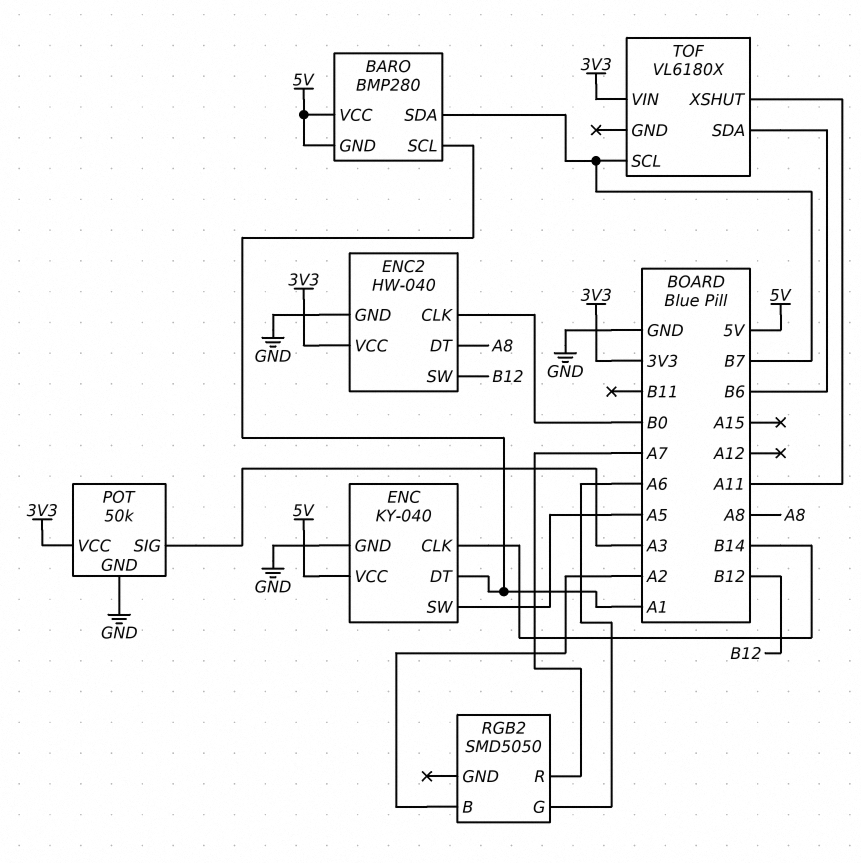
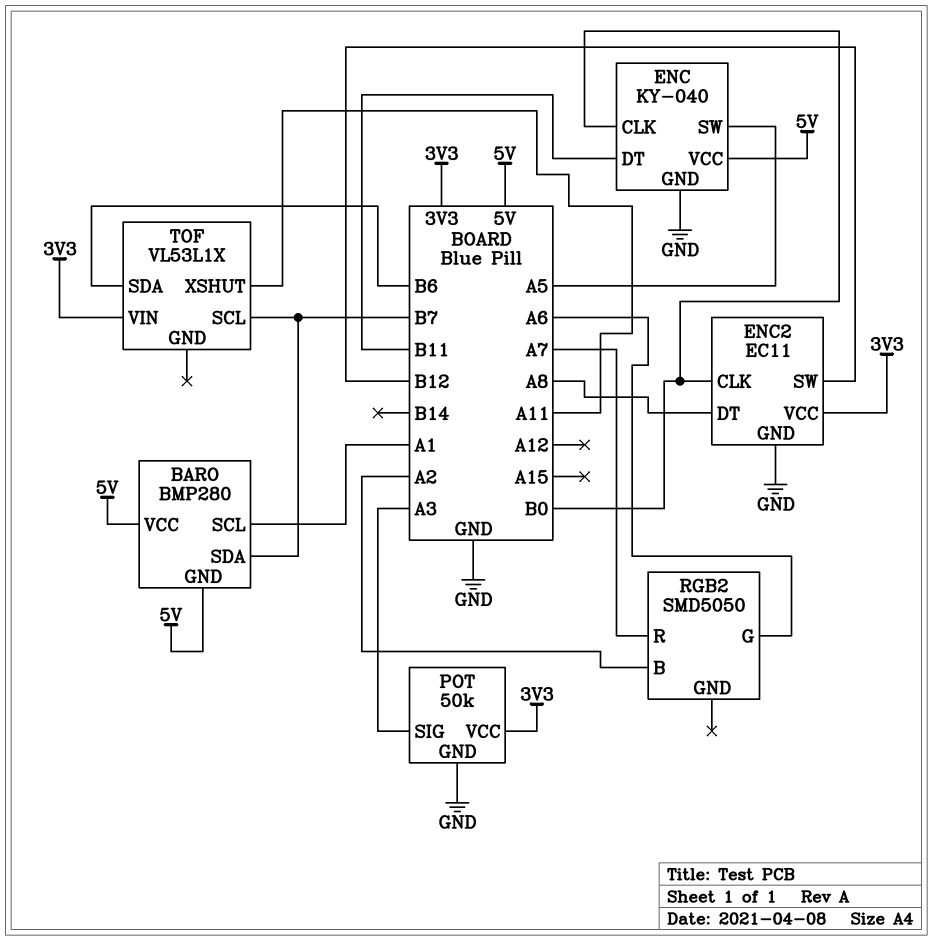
ENC pin CLK: B14 -> B0
ENC pin DT: A1 -> B11
ENC2: HW-040 -> EC11
TOF: VL6180X -> VL53L1X

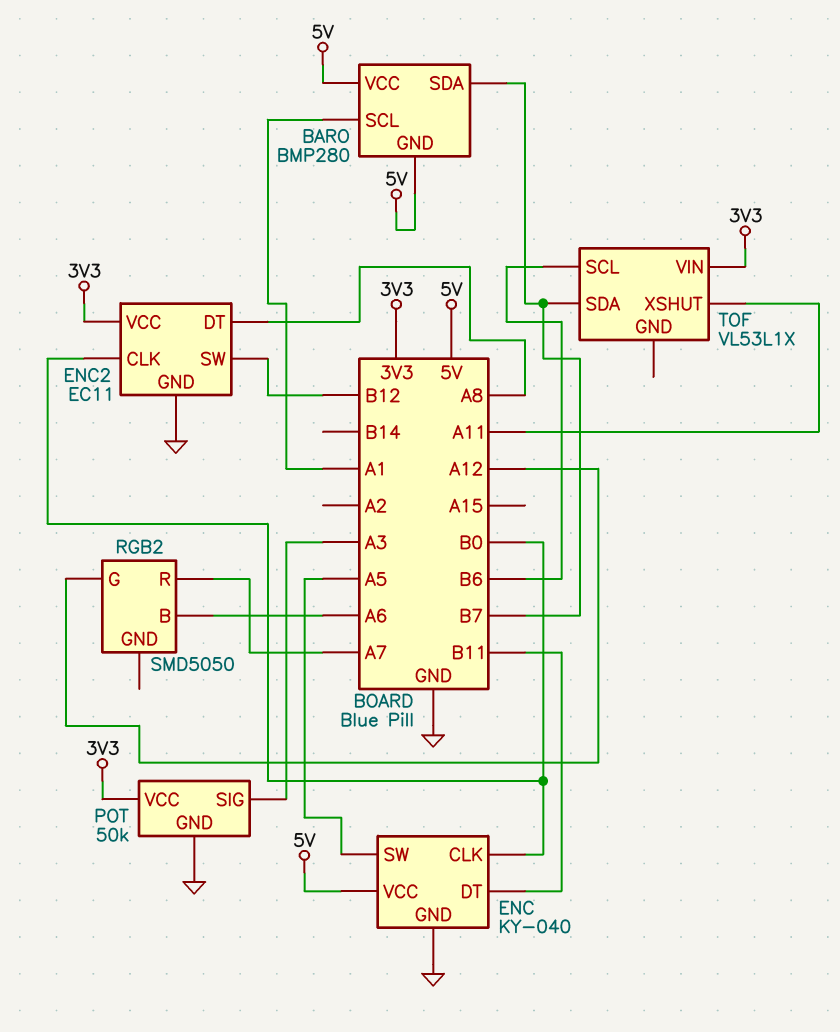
RGB2 pin B: A2 -> A6
RGB2 pin G: A6 -> A12
TOF pin SCL: B7 -> B6
TOF pin SDA: B6 -> B7

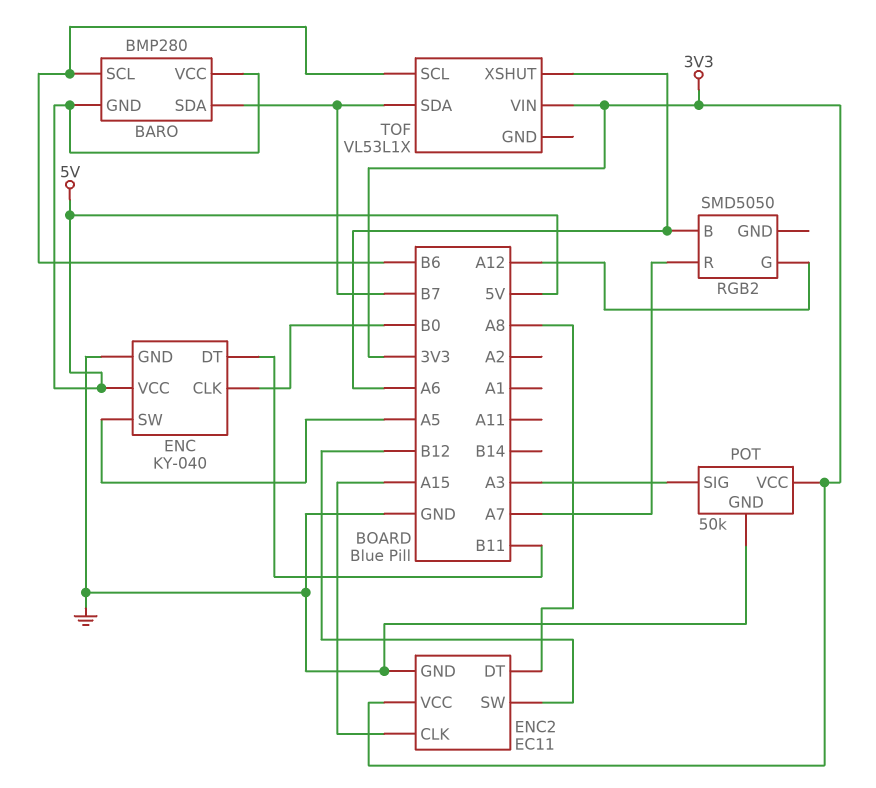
BARO pin SCL: A1 -> B6
ENC2 pin CLK: B0 -> A15
TOF pin XSHUT: A11 -> A6

